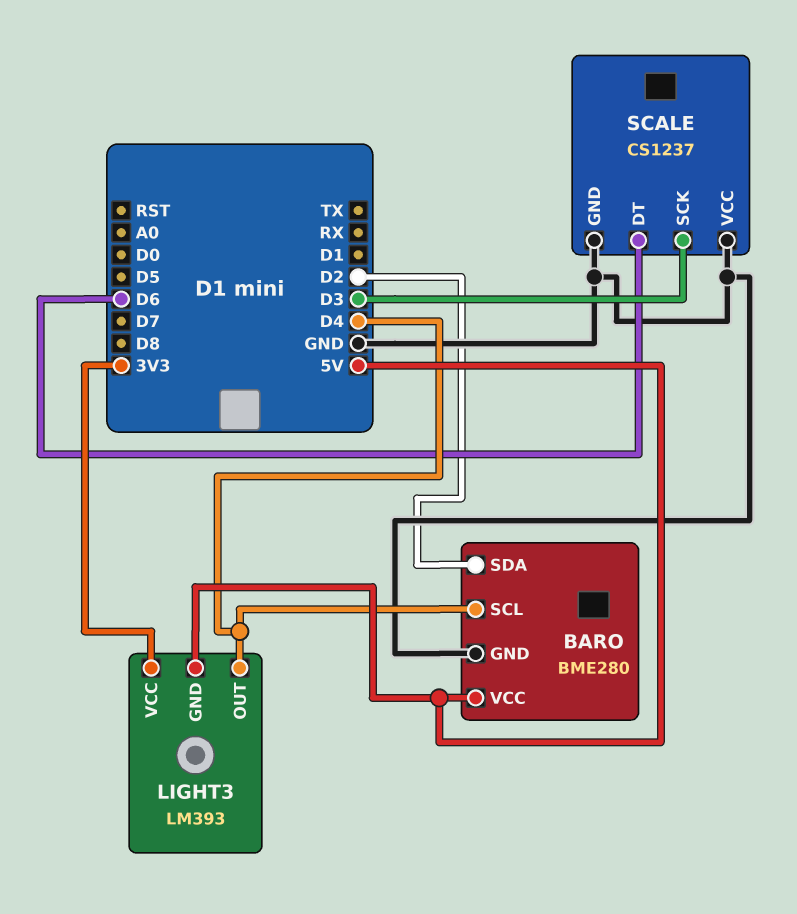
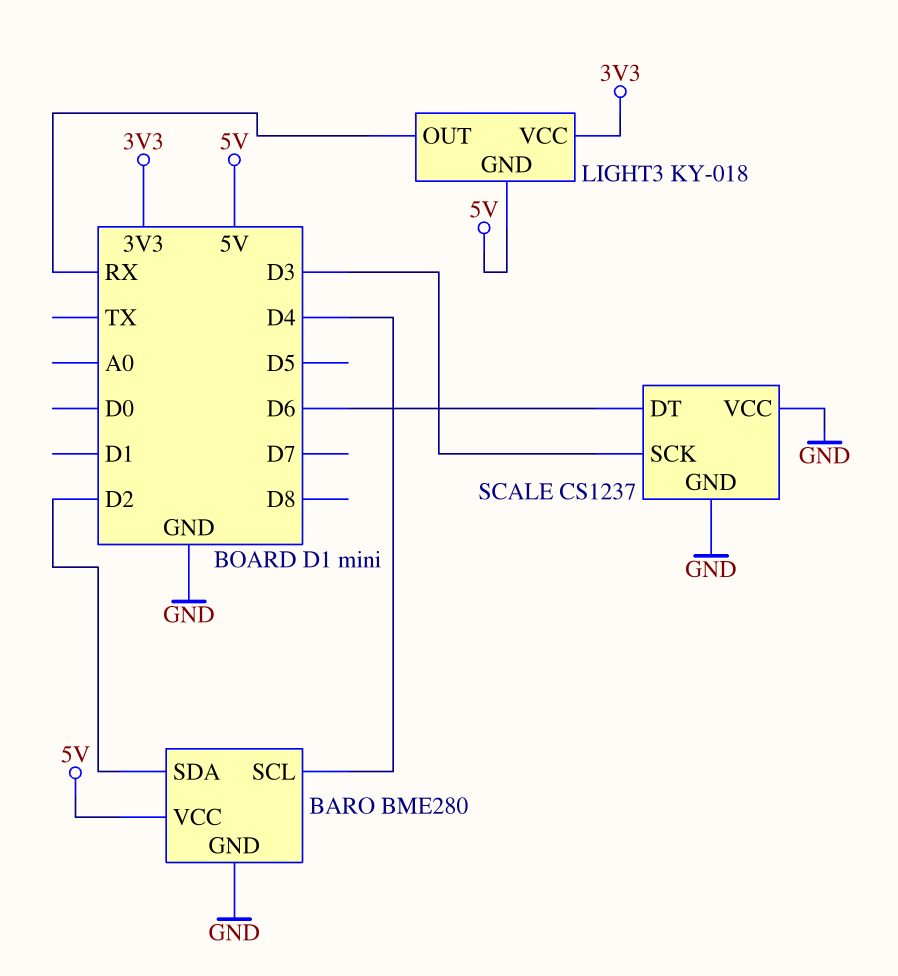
LIGHT3: LM393 -> KY-018
LIGHT3 pin OUT: D4 -> RX

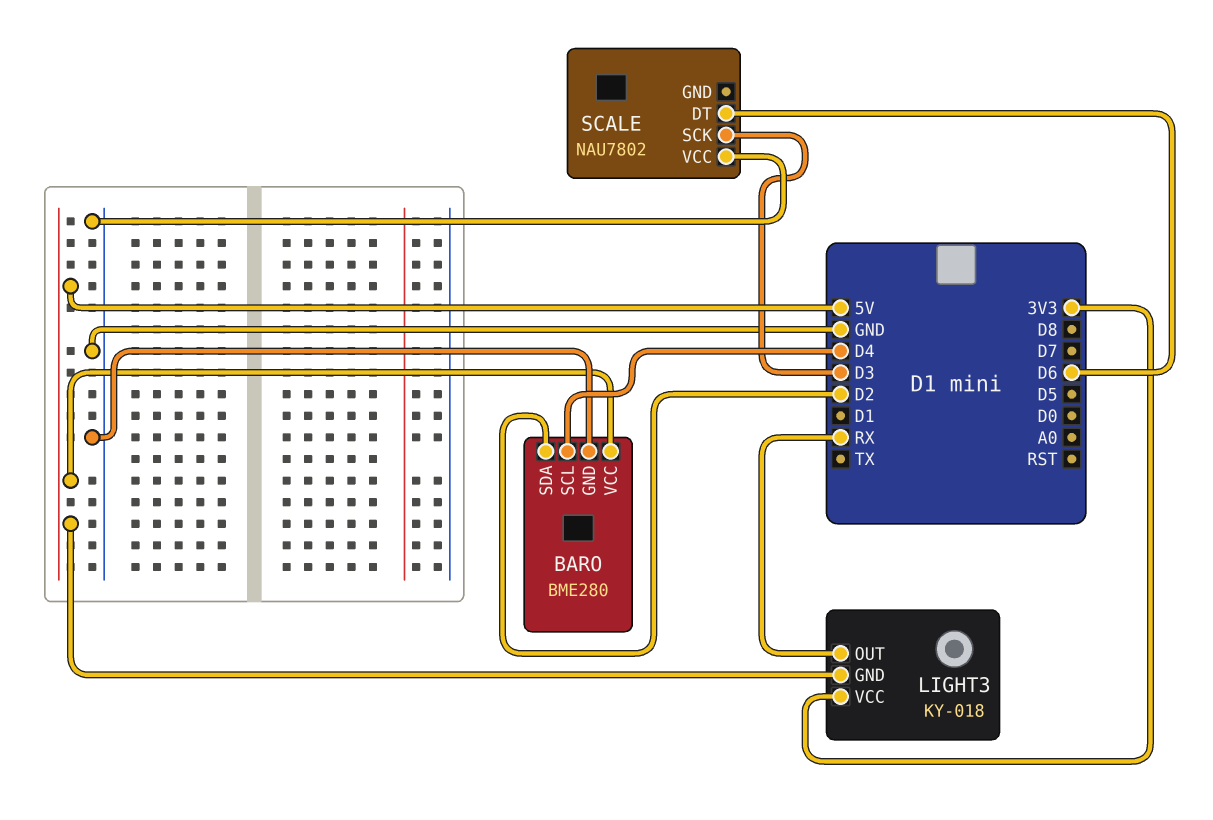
SCALE: CS1237 -> NAU7802
SCALE pin GND: GND -> none

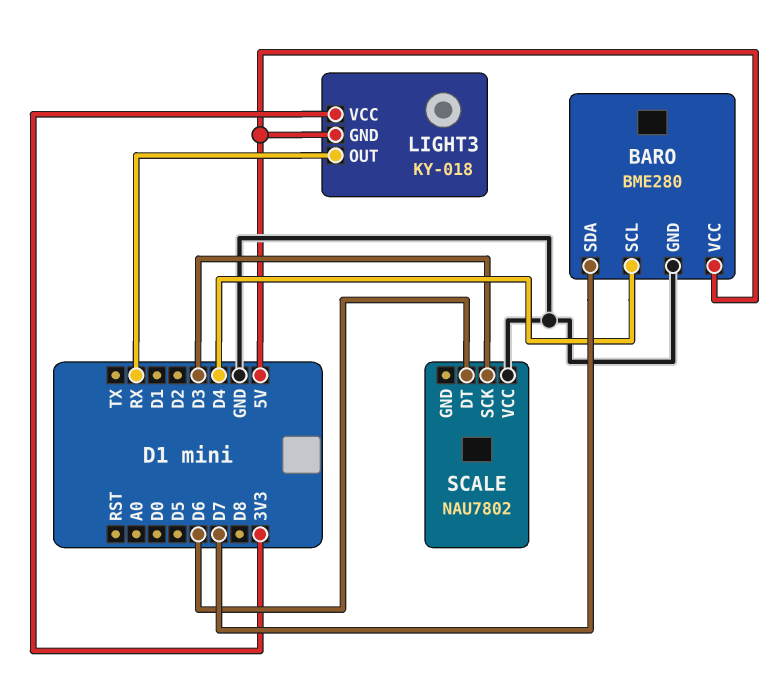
BARO pin SDA: D2 -> D7

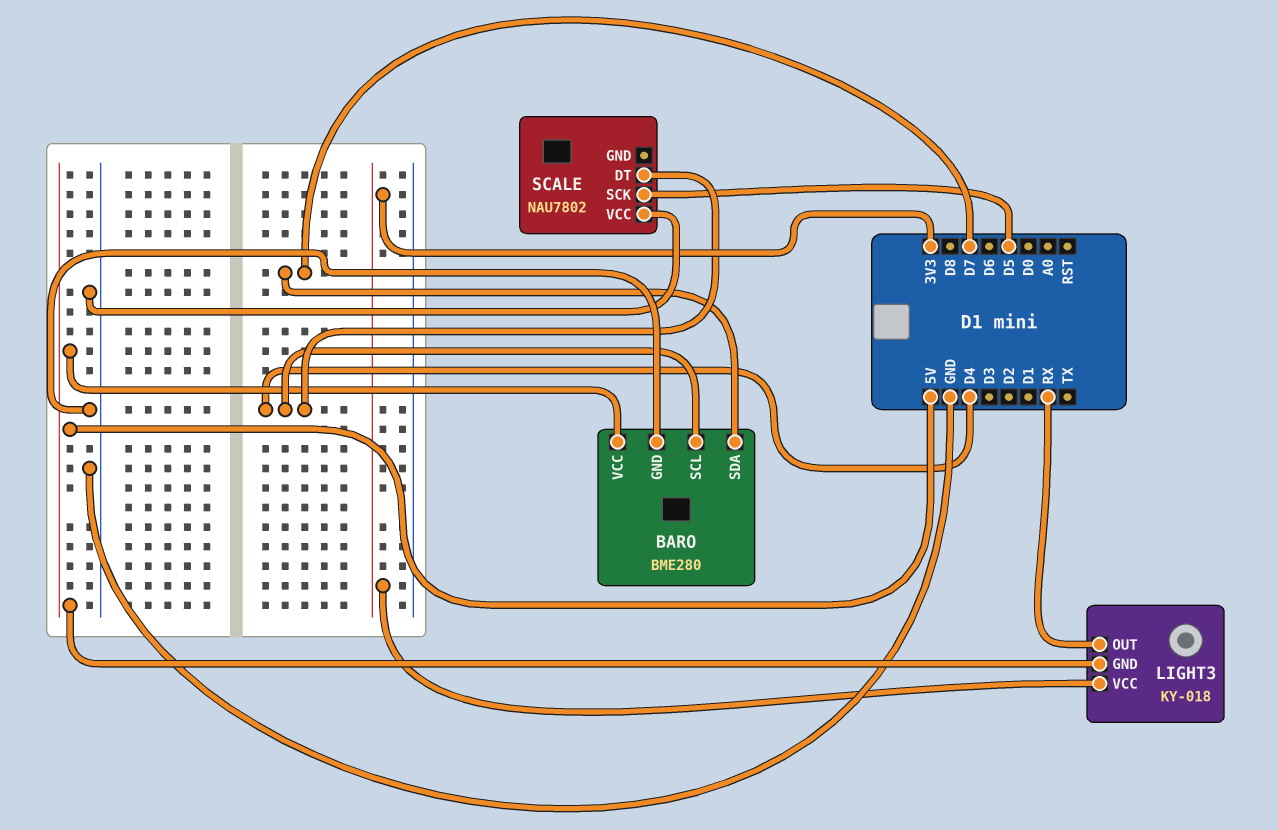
SCALE pin DT: D6 -> D4
SCALE pin SCK: D3 -> D5

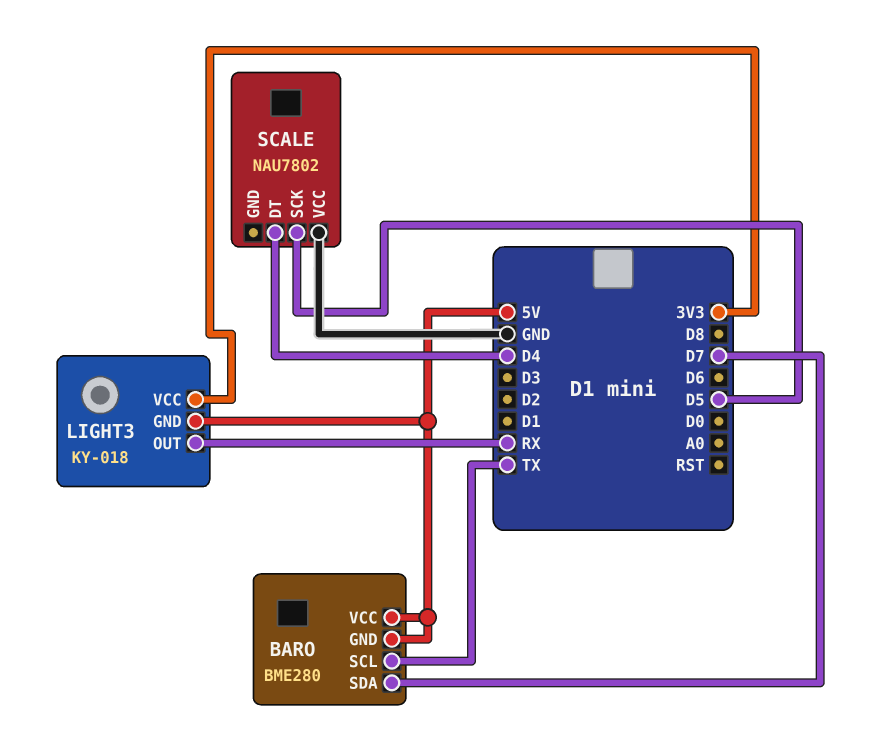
BARO pin GND: GND -> 5V
BARO pin SCL: D4 -> TX

